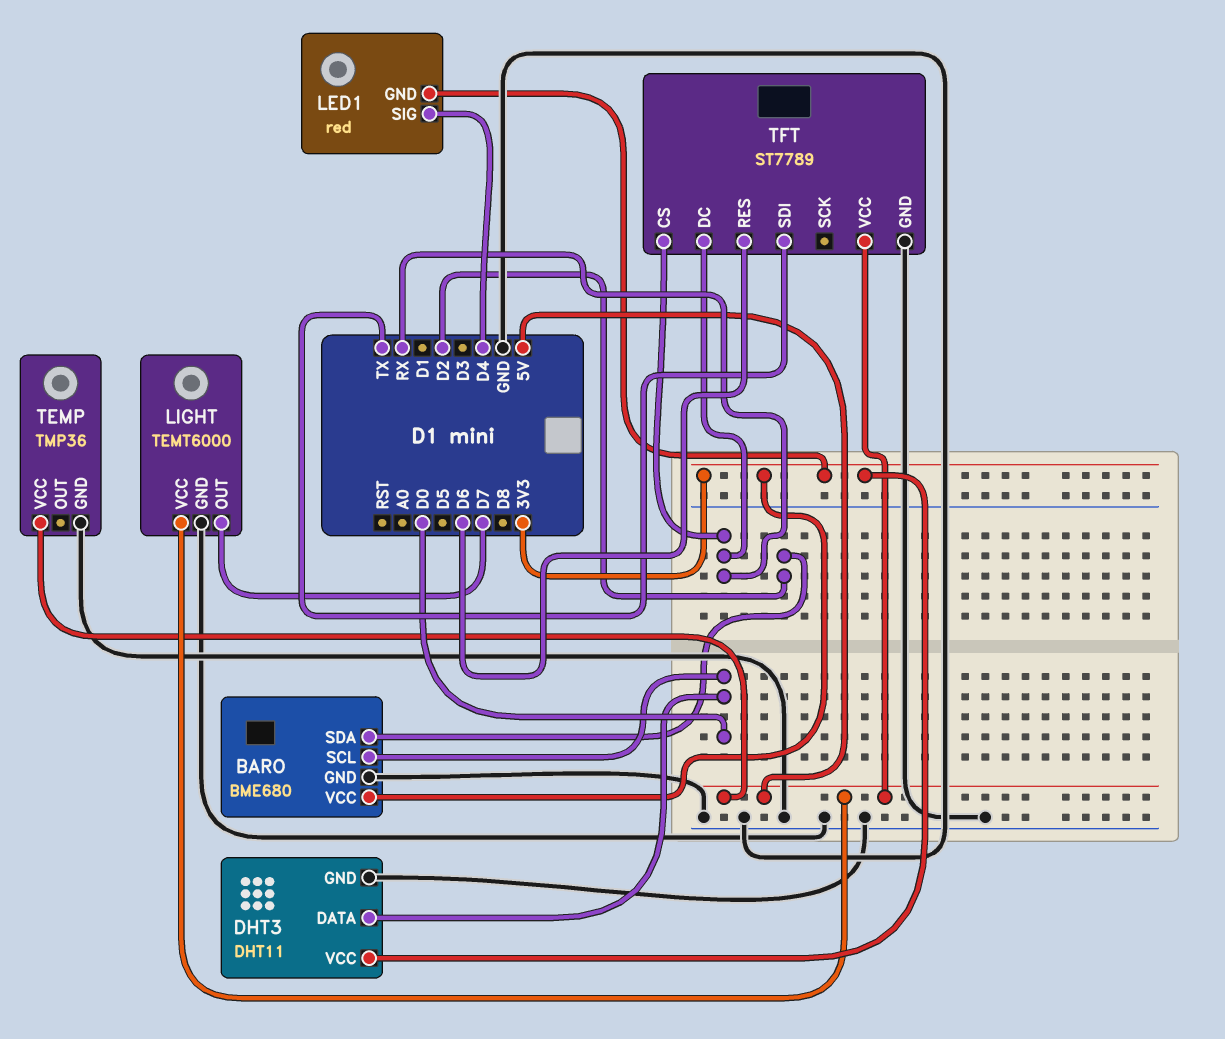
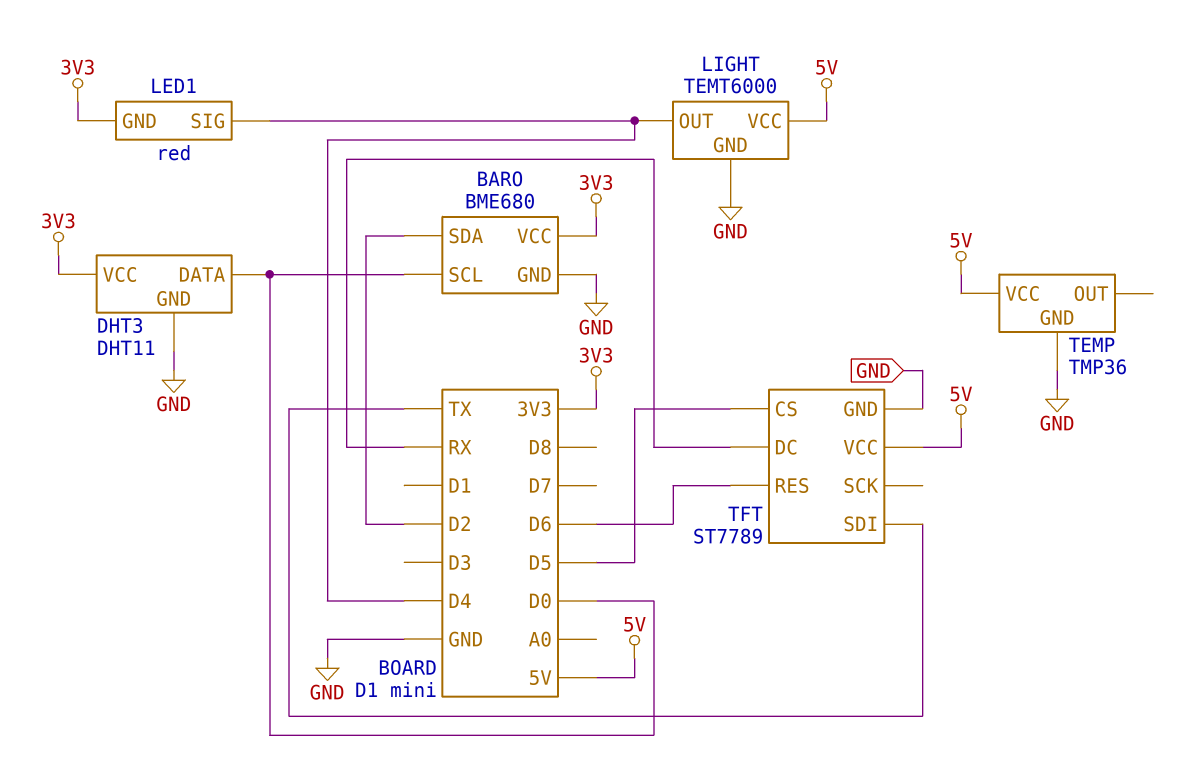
LIGHT pin OUT: D7 -> D4
TFT pin CS: RX -> D5

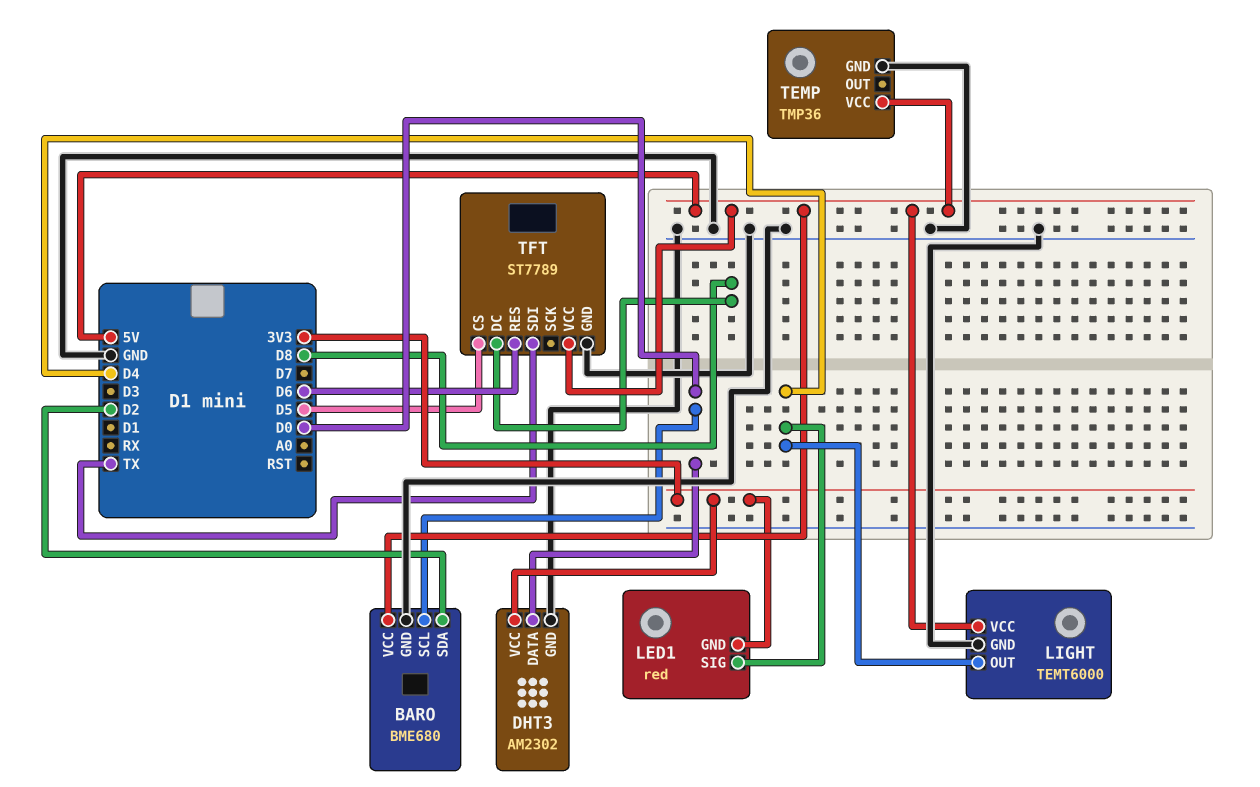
BARO pin VCC: 3V3 -> 5V
DHT3: DHT11 -> AM2302
TFT pin DC: RX -> D8

